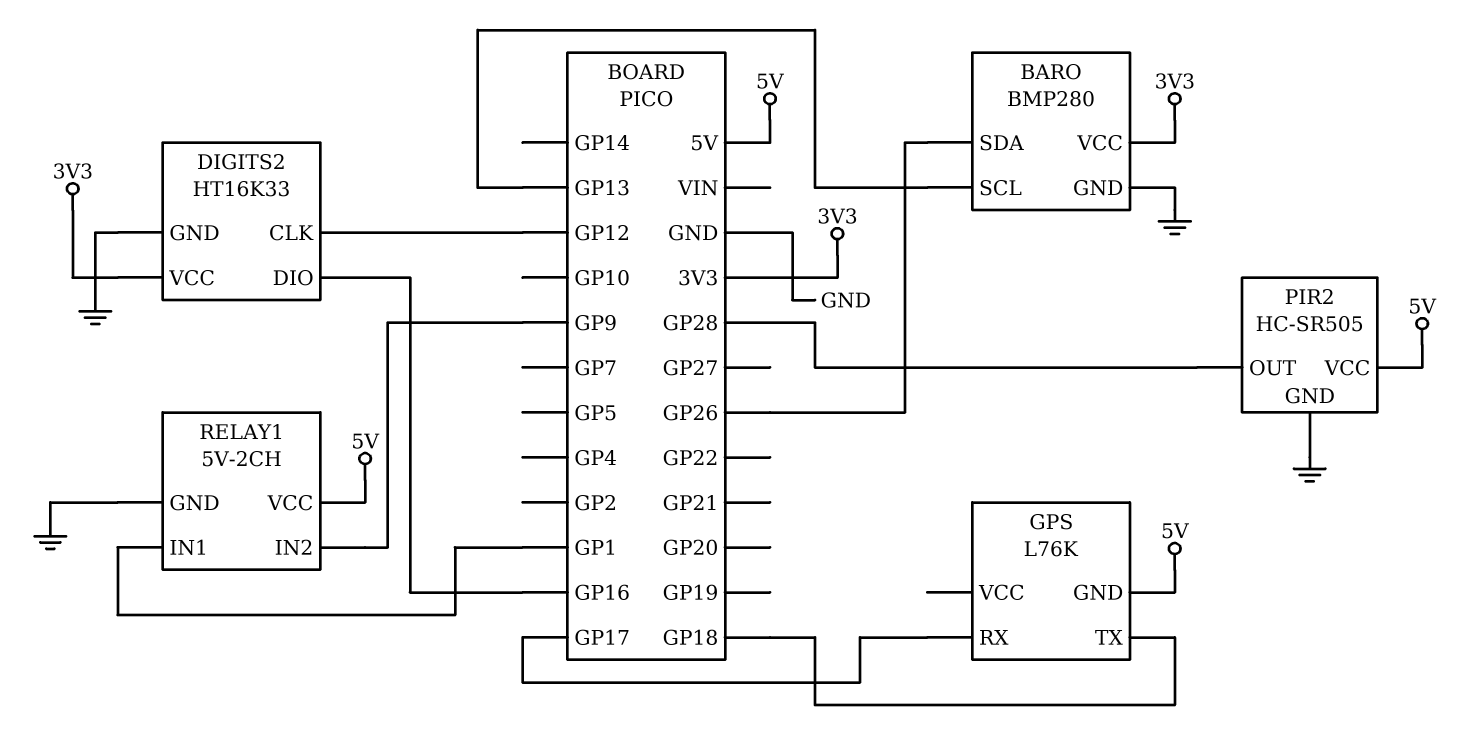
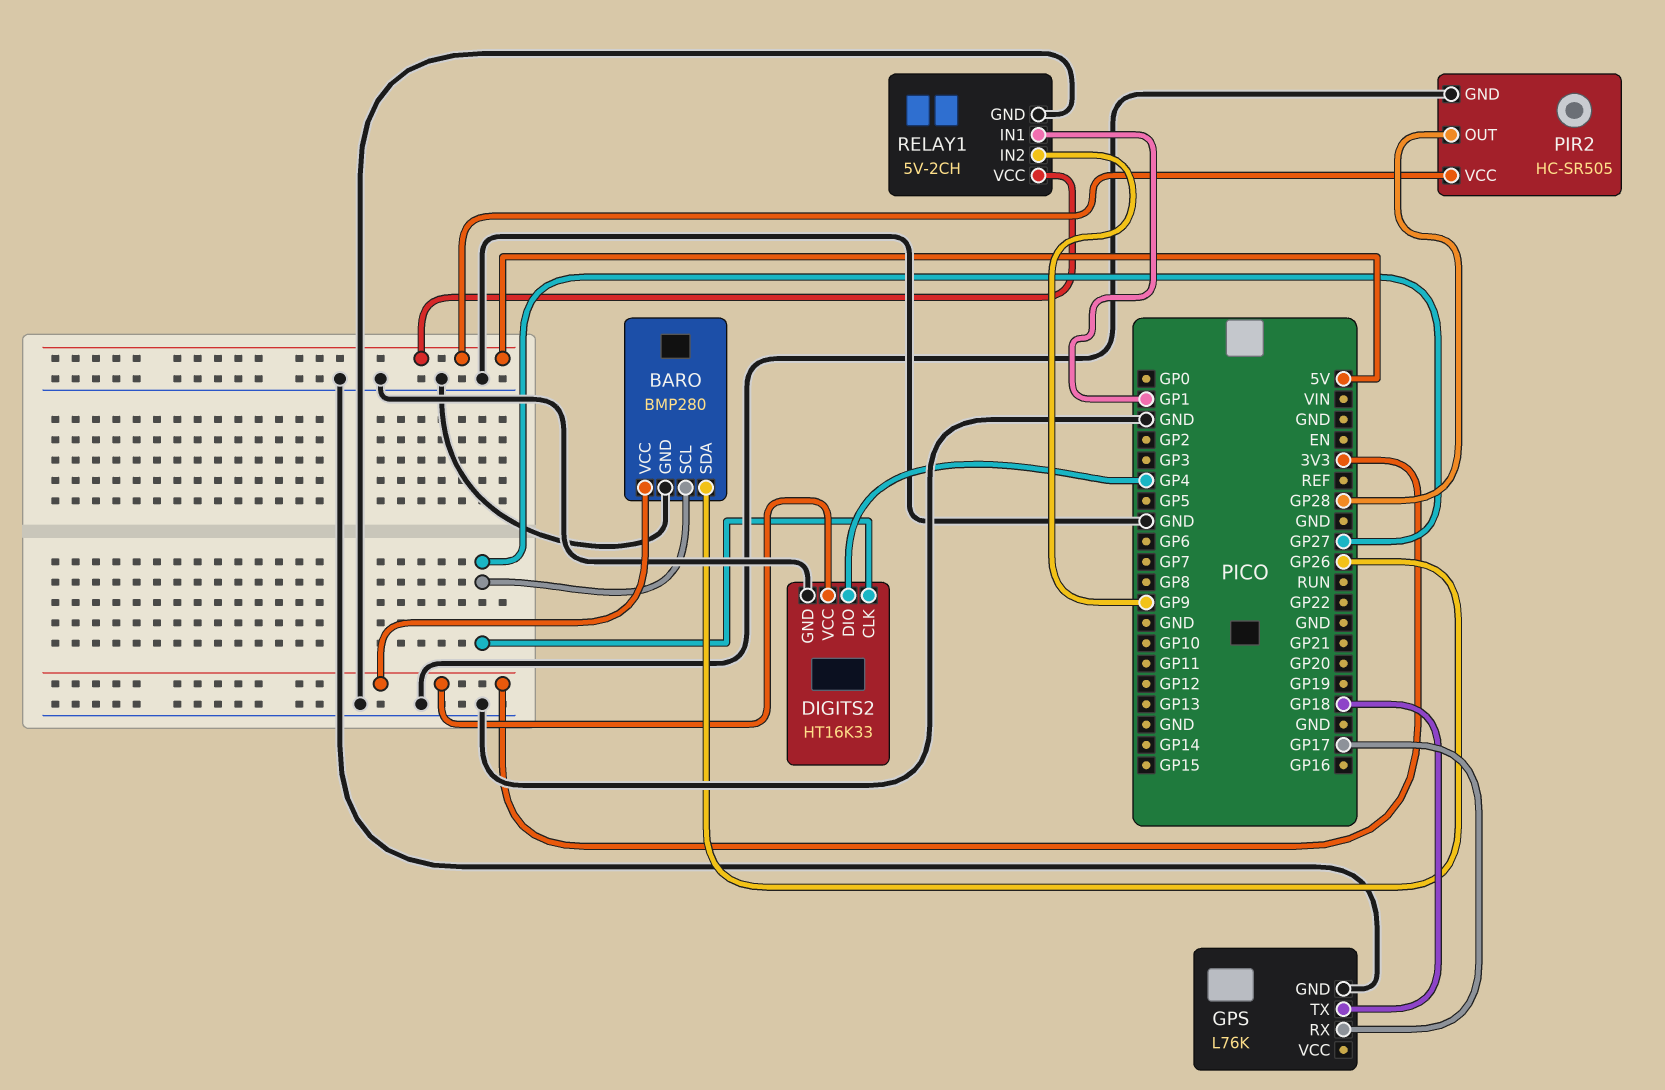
BARO pin SCL: GP13 -> GP27
DIGITS2 pin CLK: GP12 -> GP27
DIGITS2 pin DIO: GP16 -> GP4
GPS pin GND: 5V -> GND

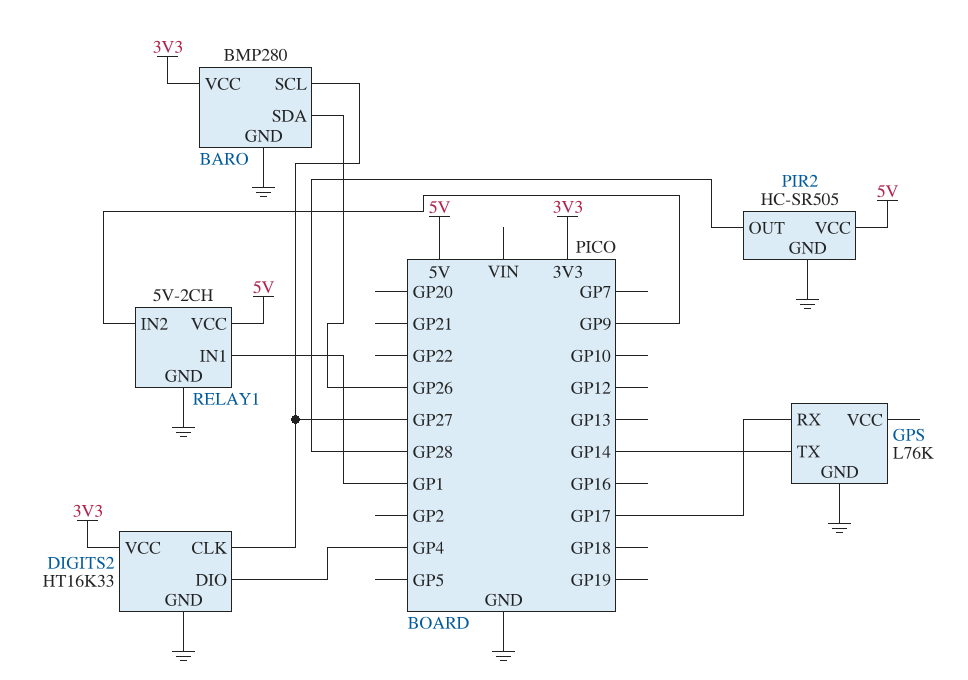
GPS pin TX: GP18 -> GP14

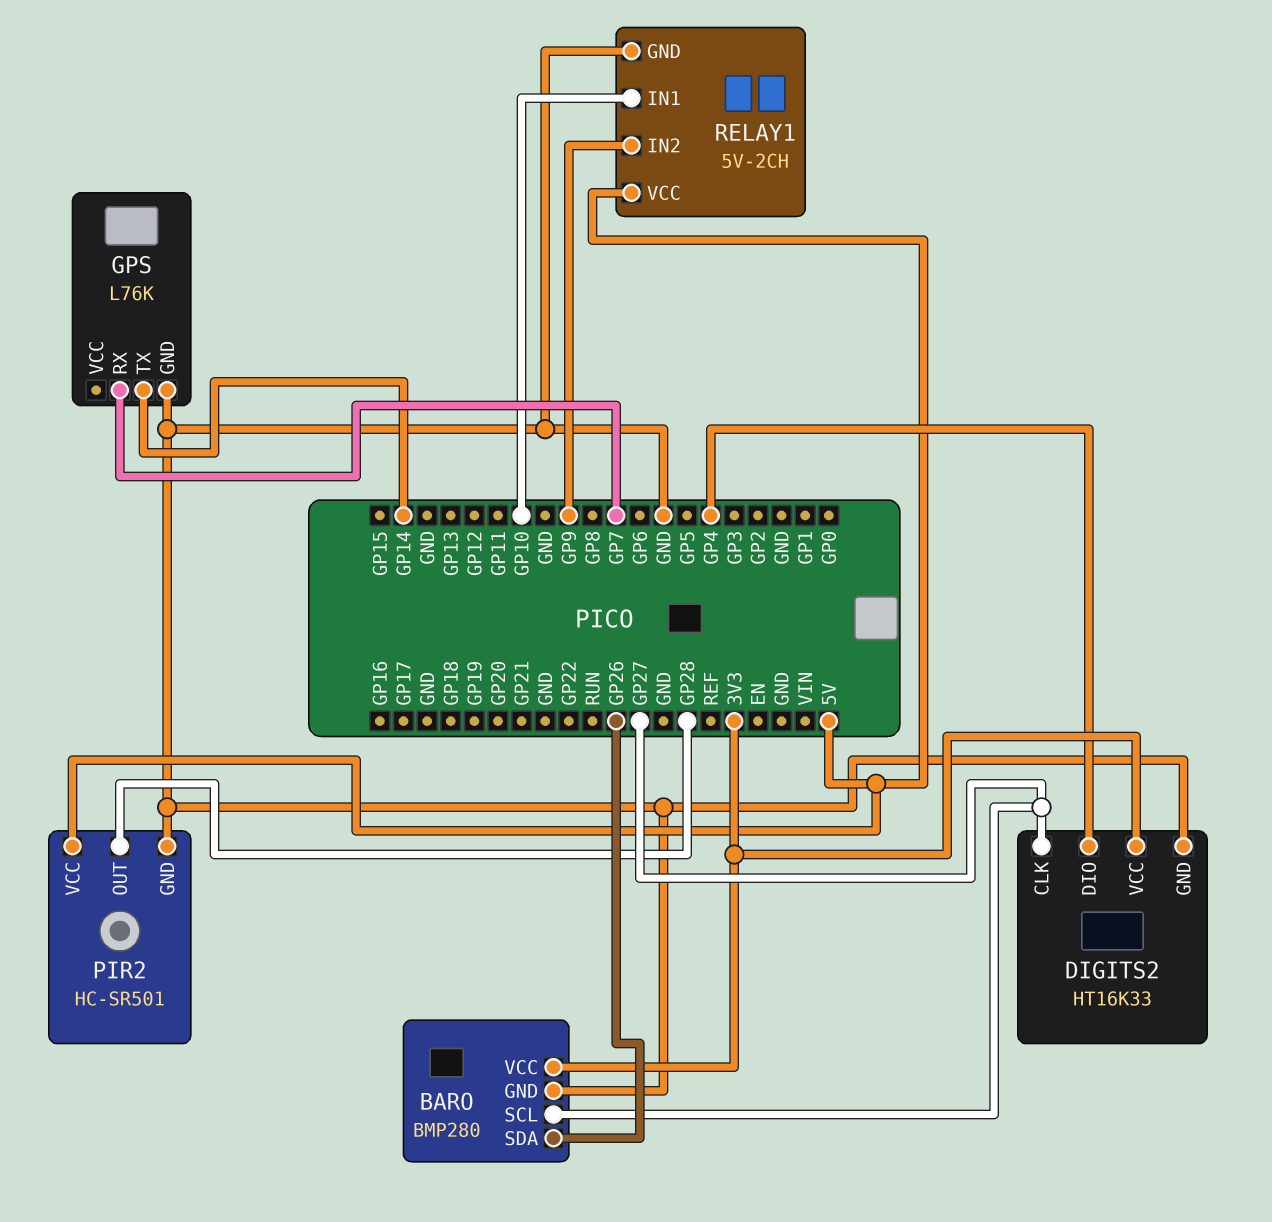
GPS pin RX: GP17 -> GP7
PIR2: HC-SR505 -> HC-SR501
RELAY1 pin IN1: GP1 -> GP10

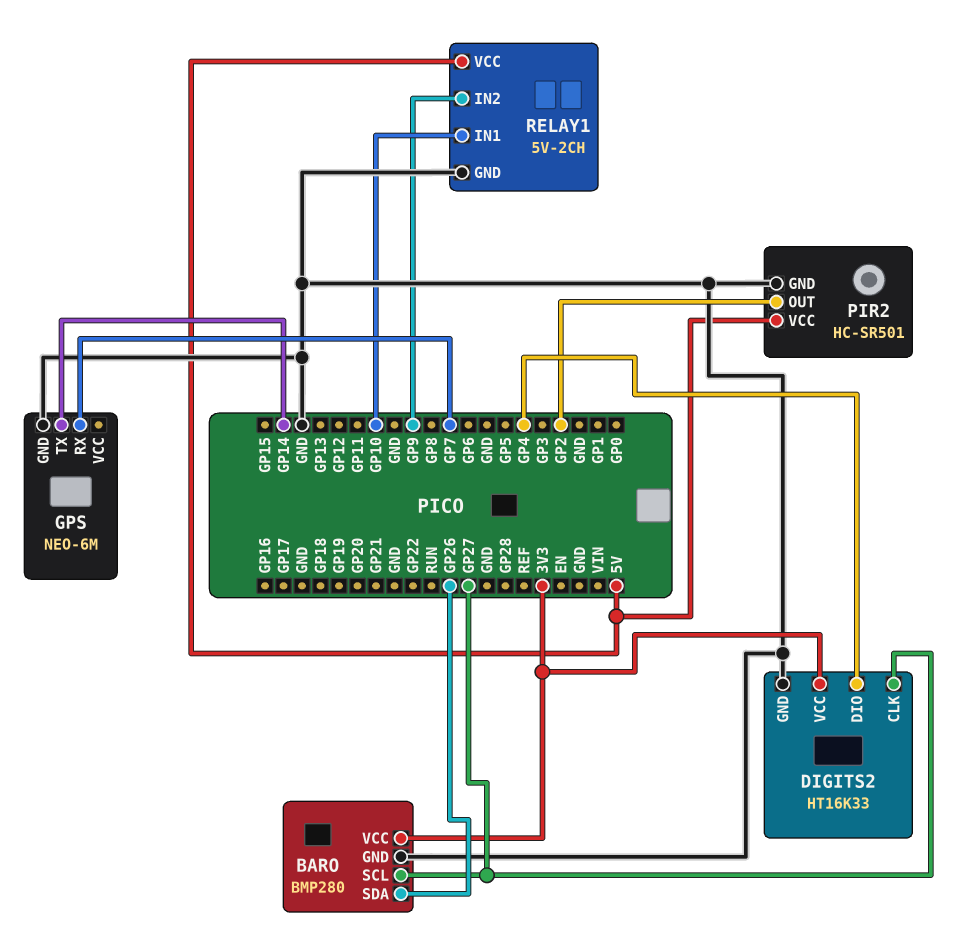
GPS: L76K -> NEO-6M
PIR2 pin OUT: GP28 -> GP2

